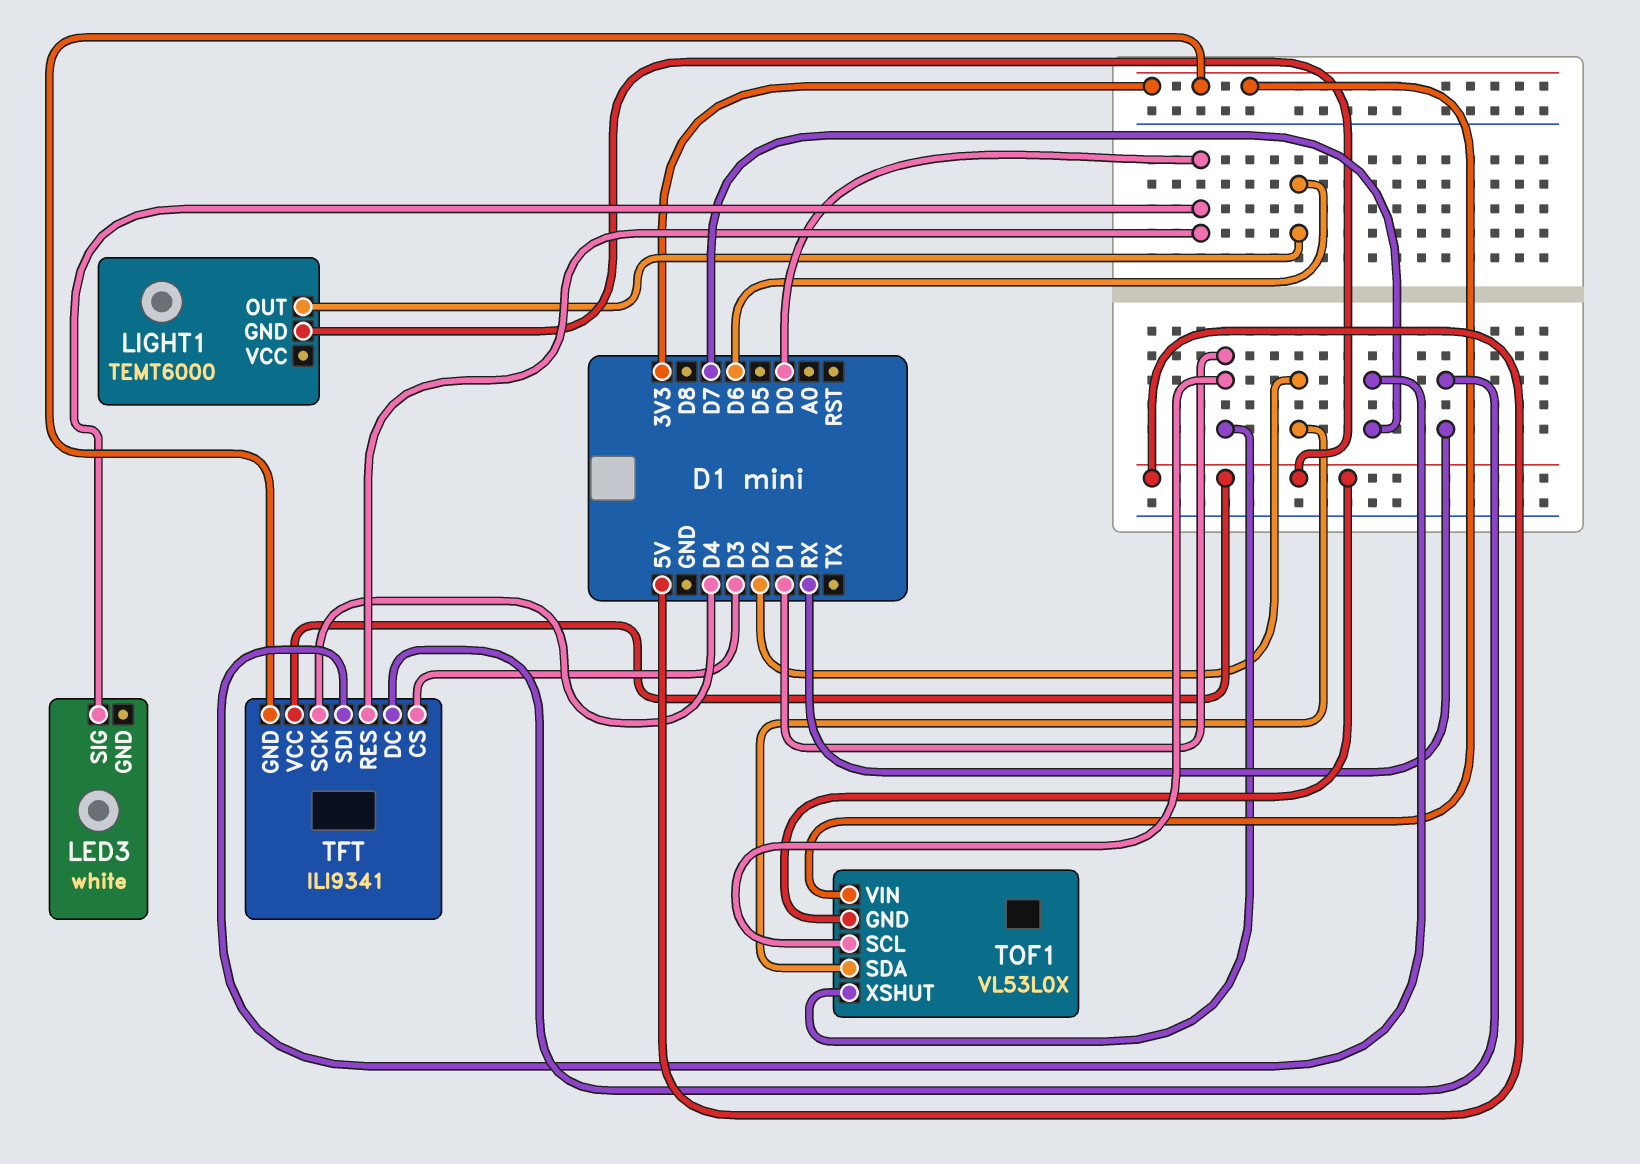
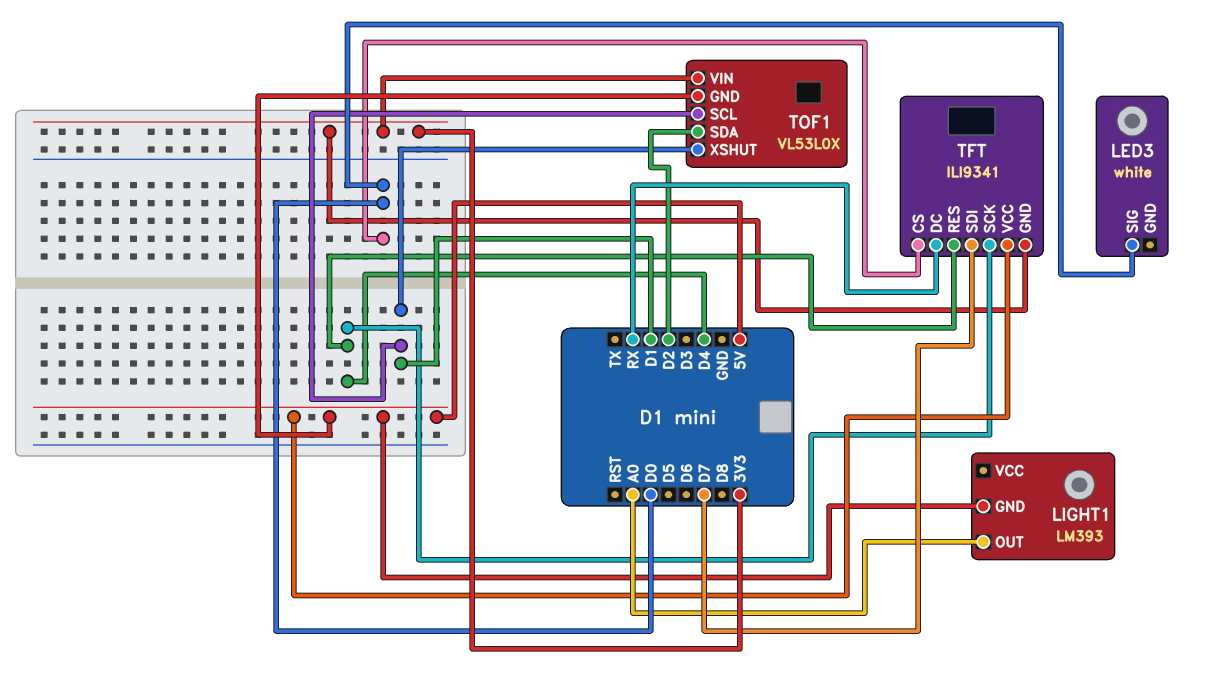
LIGHT1: TEMT6000 -> LM393
LIGHT1 pin OUT: D6 -> A0
TFT pin CS: D3 -> D0
TFT pin RES: D0 -> D4

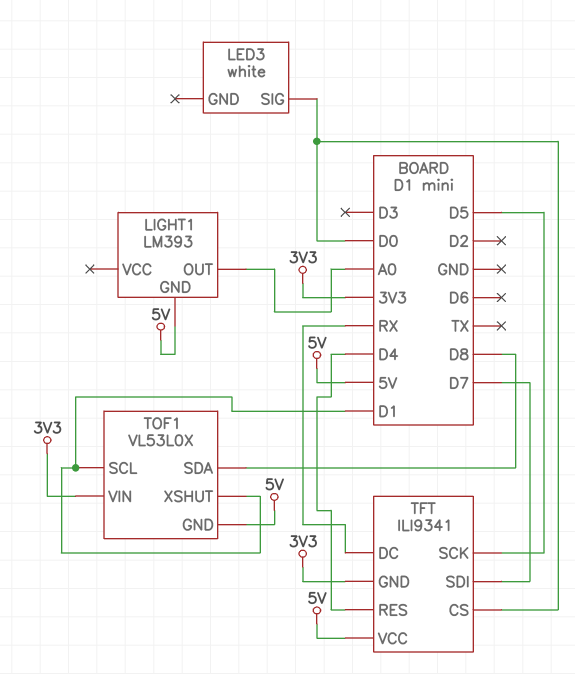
TFT pin SCK: D4 -> D5
TOF1 pin SDA: D2 -> D8

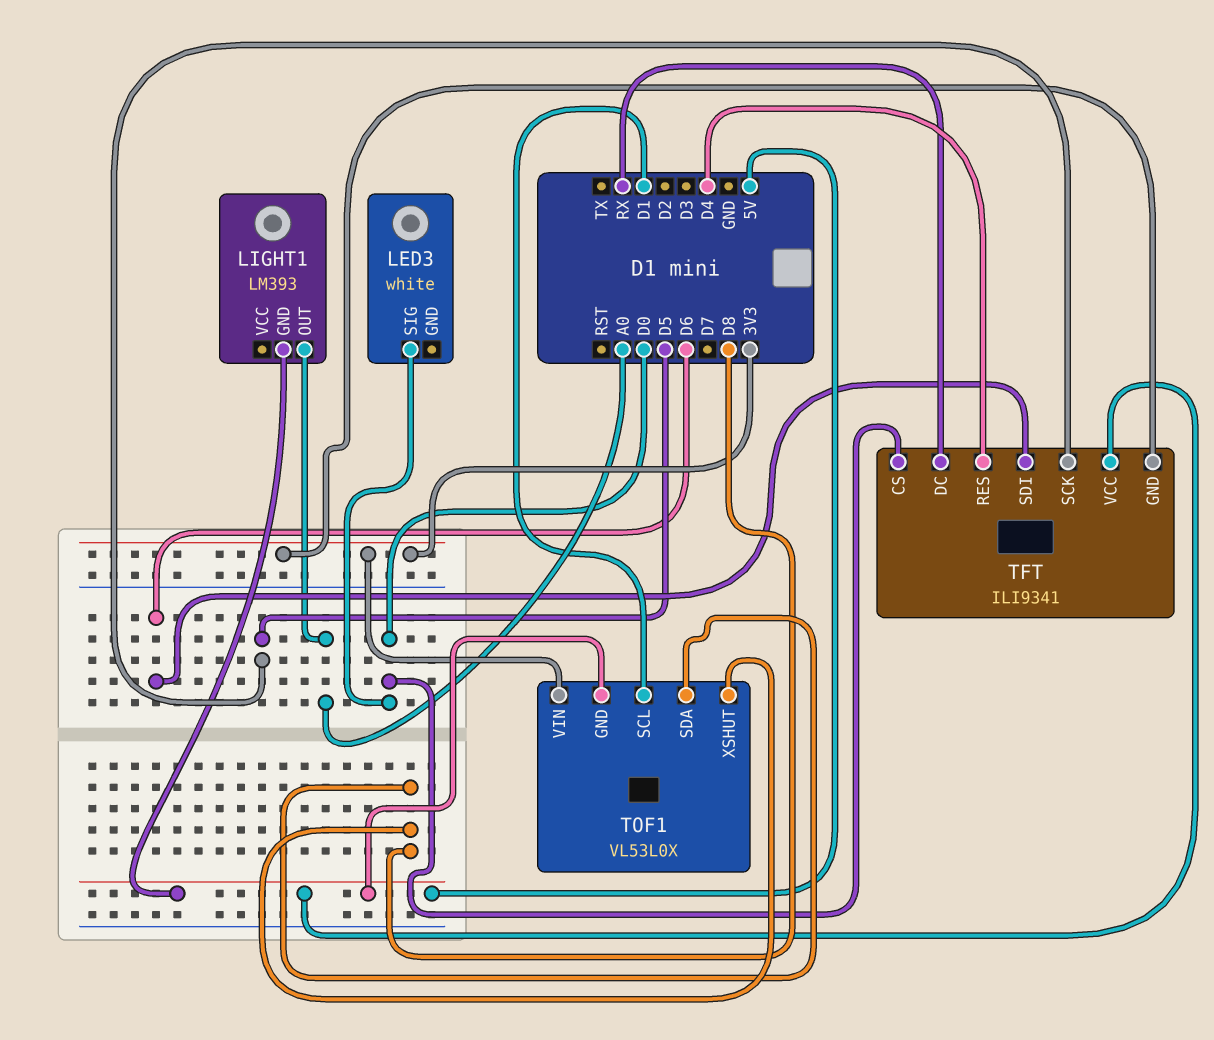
TFT pin SDI: D7 -> D6
TOF1 pin XSHUT: D1 -> D8

